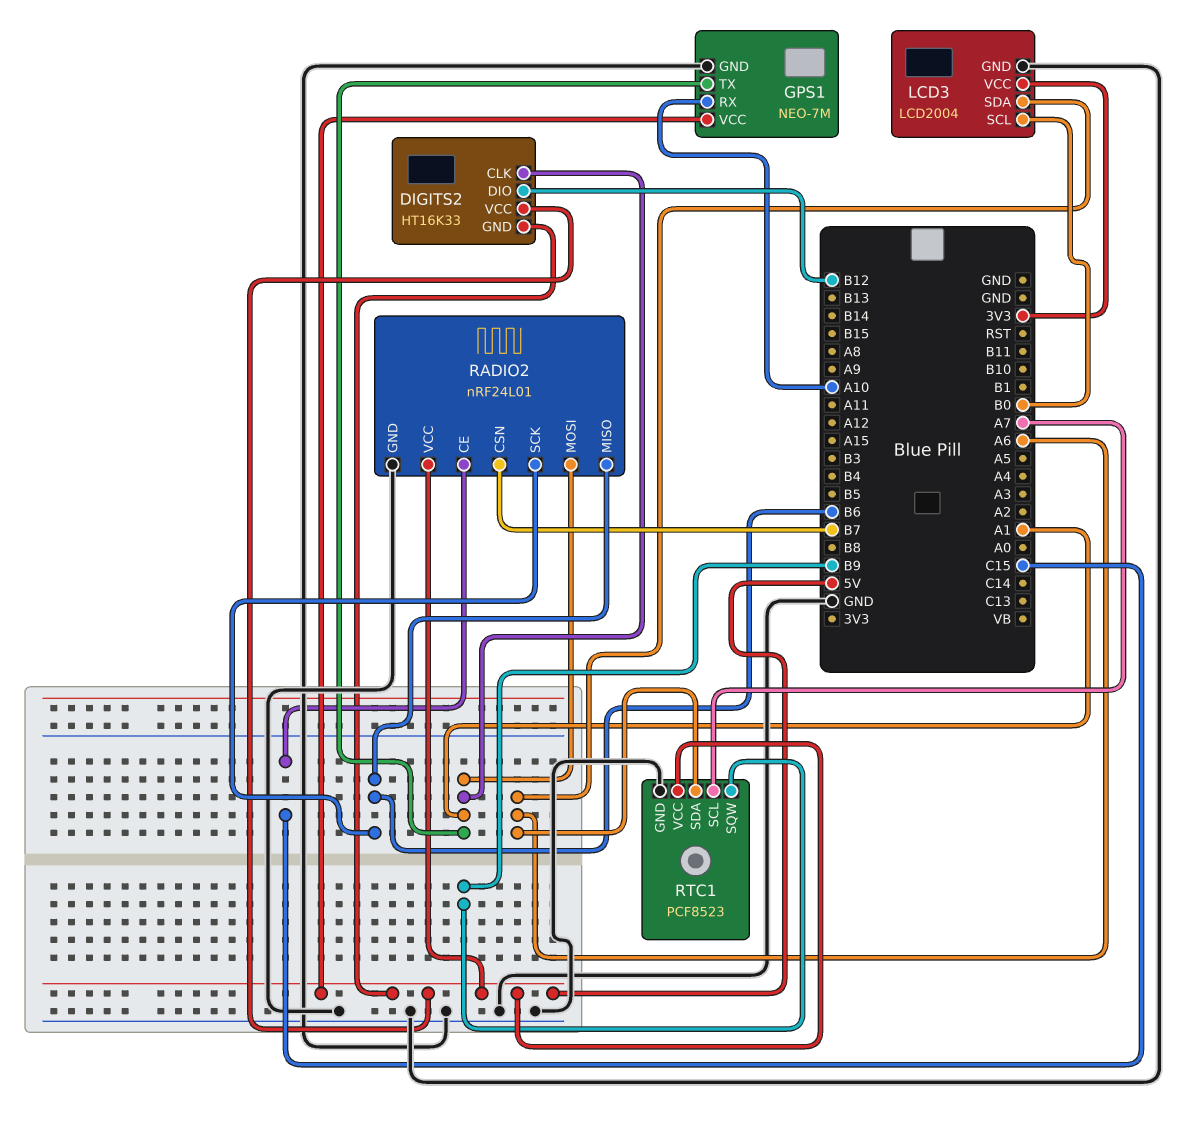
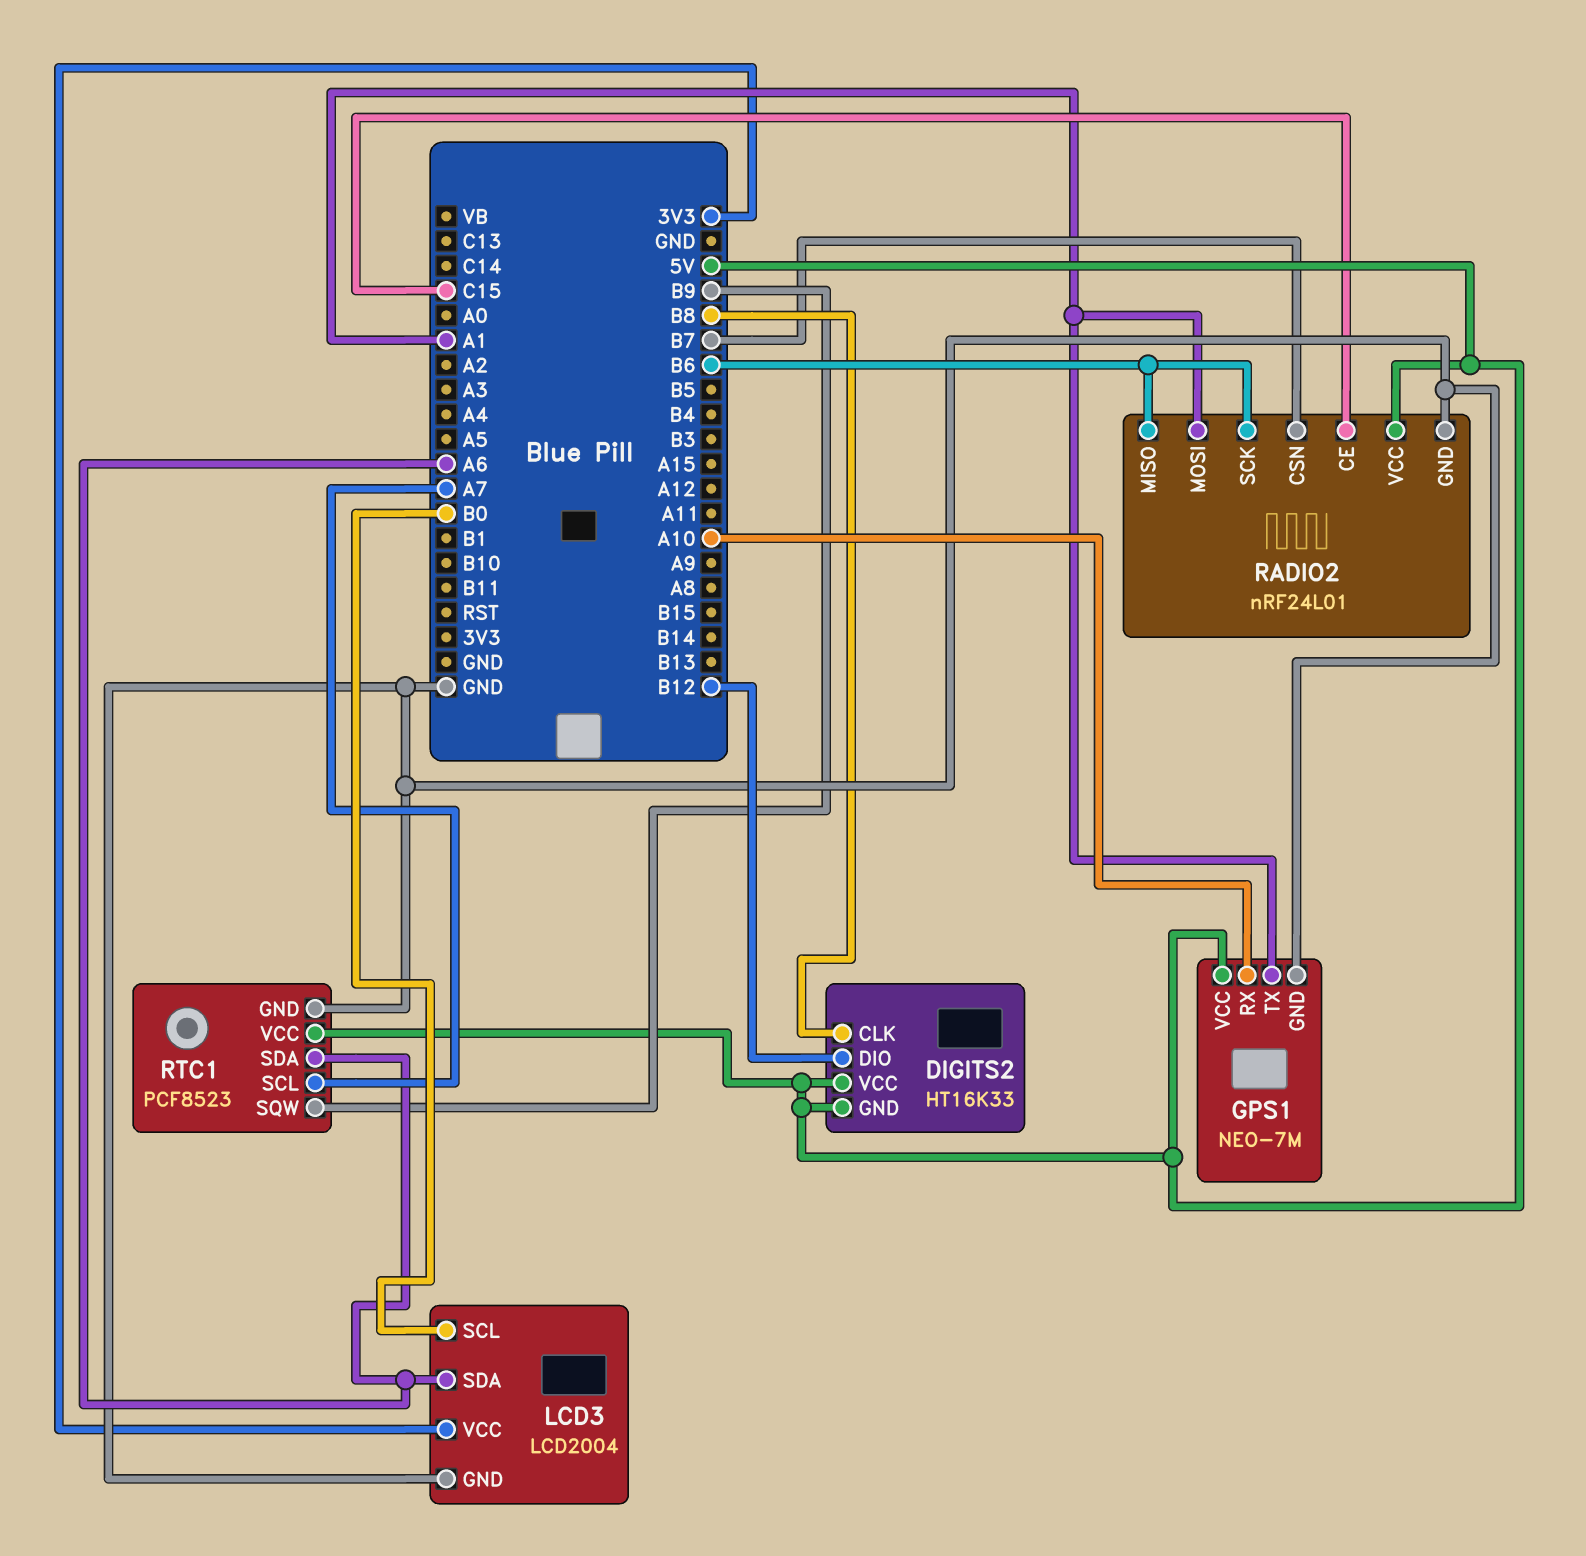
DIGITS2 pin CLK: A1 -> B8

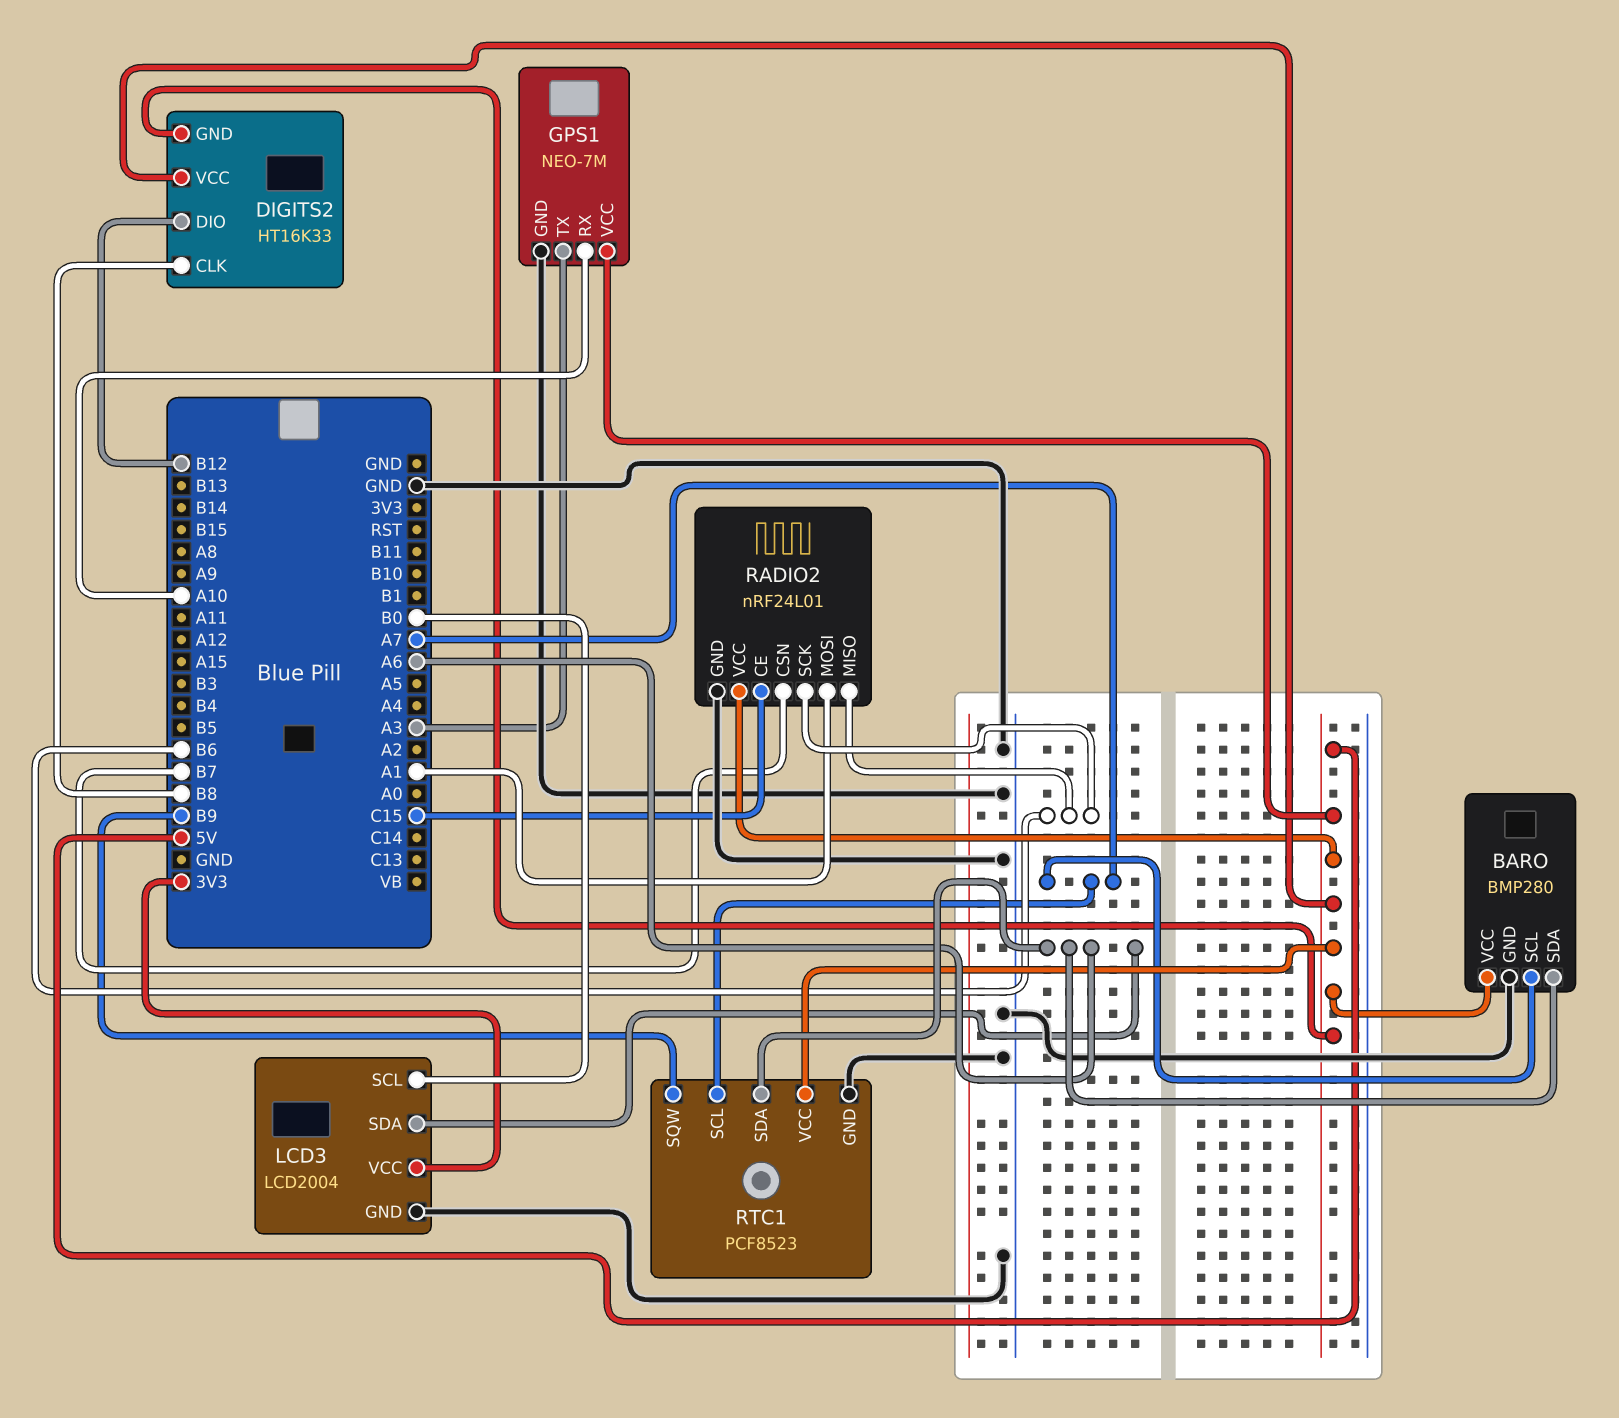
BARO: none -> BMP280
BARO pin GND: none -> GND
BARO pin SCL: none -> A7
BARO pin SDA: none -> A6
BARO pin VCC: none -> 5V
GPS1 pin TX: A1 -> A3

